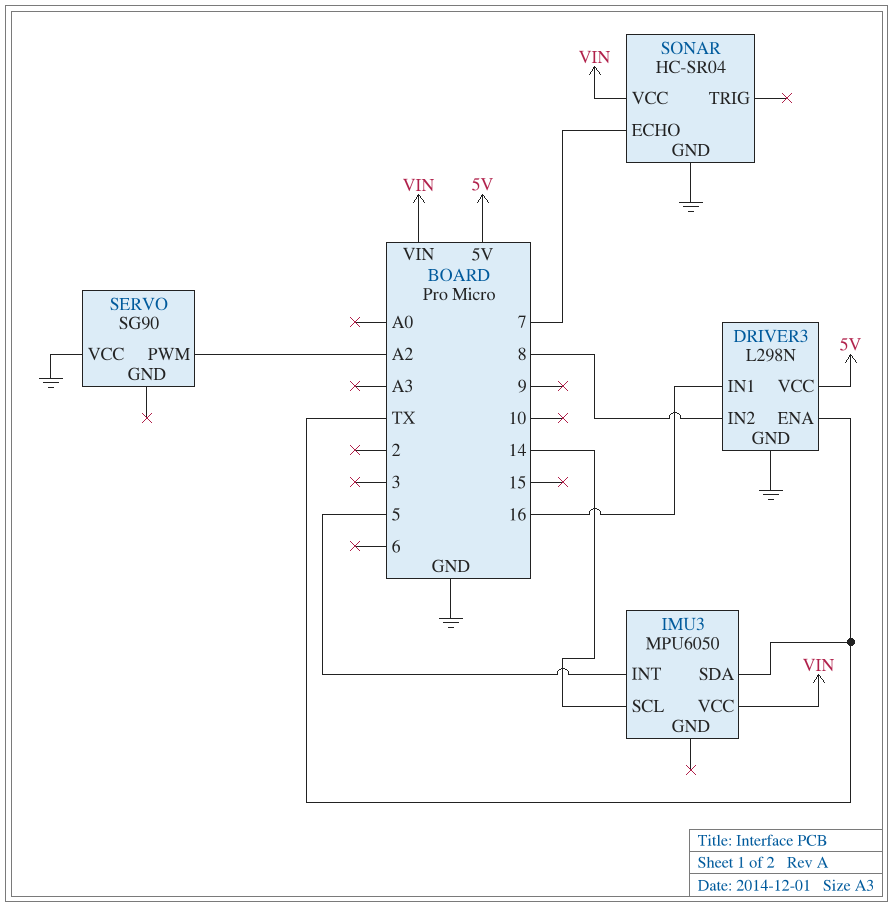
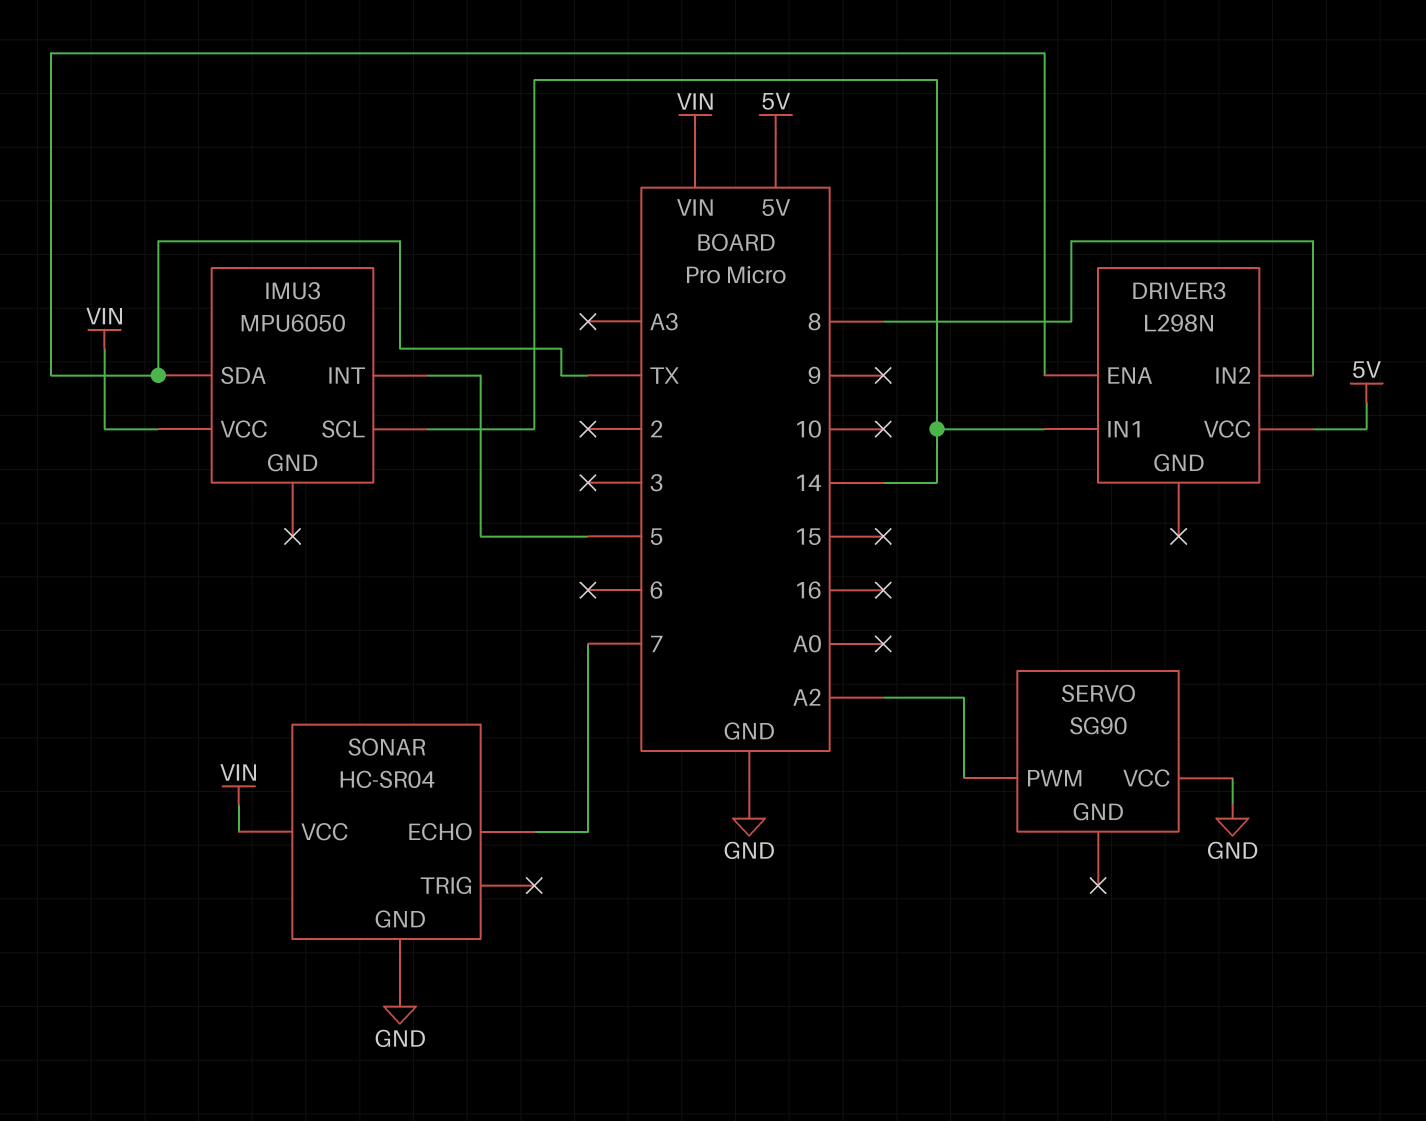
DRIVER3 pin GND: GND -> none
DRIVER3 pin IN1: 16 -> 14

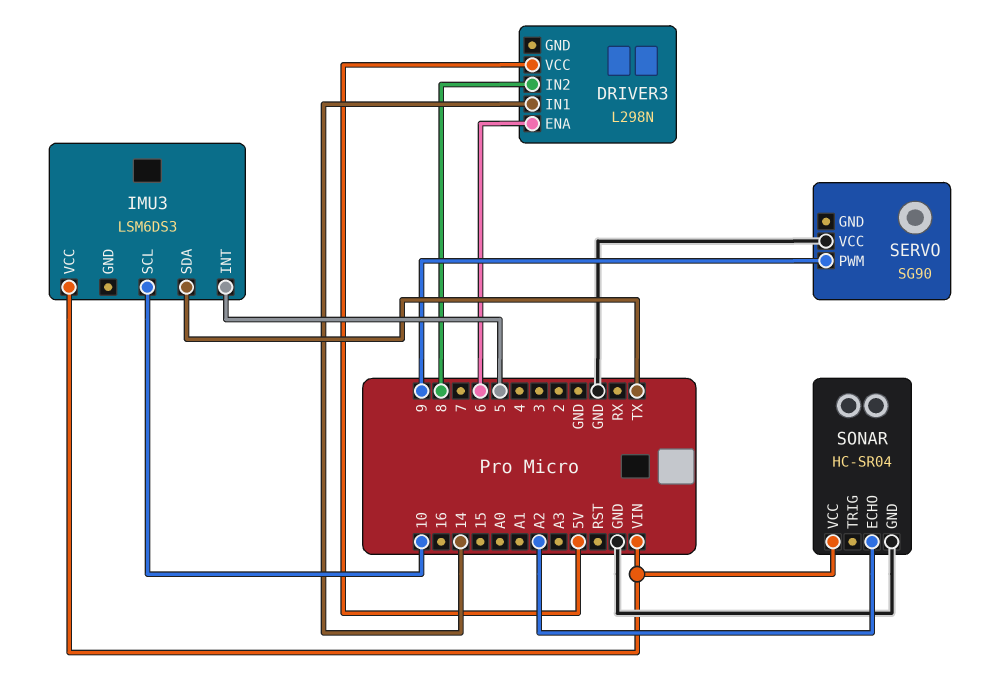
DRIVER3 pin ENA: TX -> 6
IMU3: MPU6050 -> LSM6DS3
IMU3 pin SCL: 14 -> 10
SERVO pin PWM: A2 -> 9
SONAR pin ECHO: 7 -> A2

